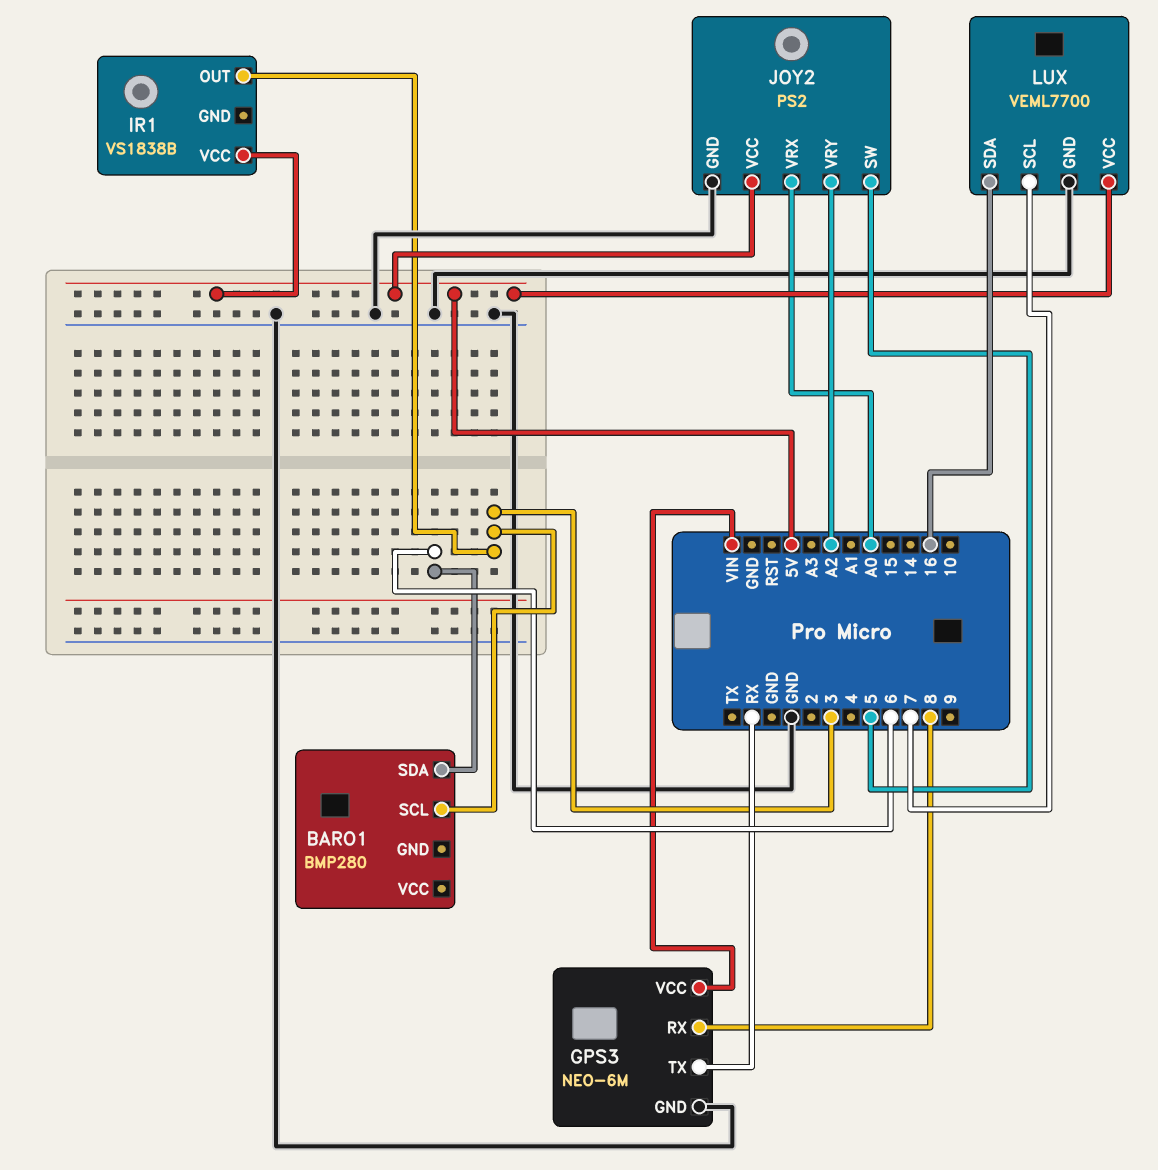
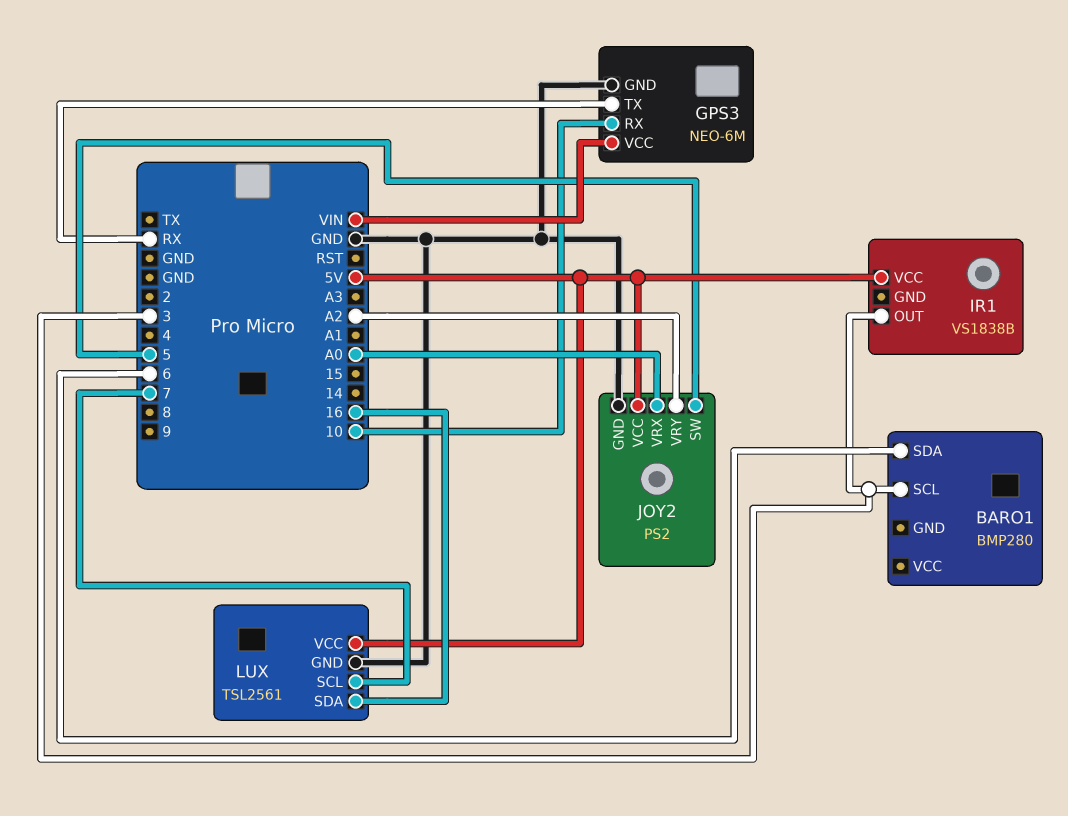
GPS3 pin RX: 8 -> 10
LUX: VEML7700 -> TSL2561

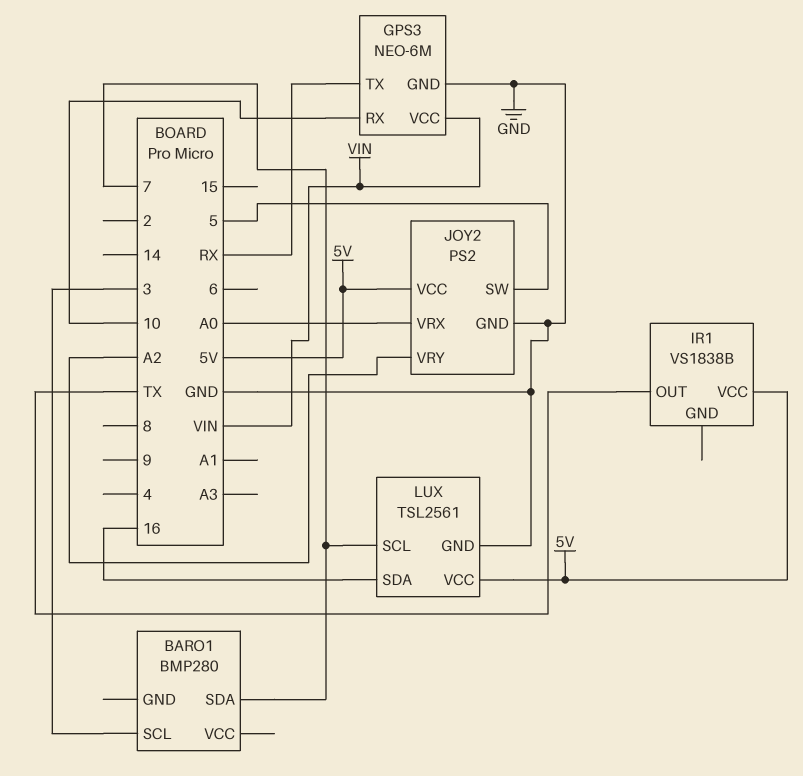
BARO1 pin SDA: 6 -> 7
IR1 pin OUT: 3 -> TX

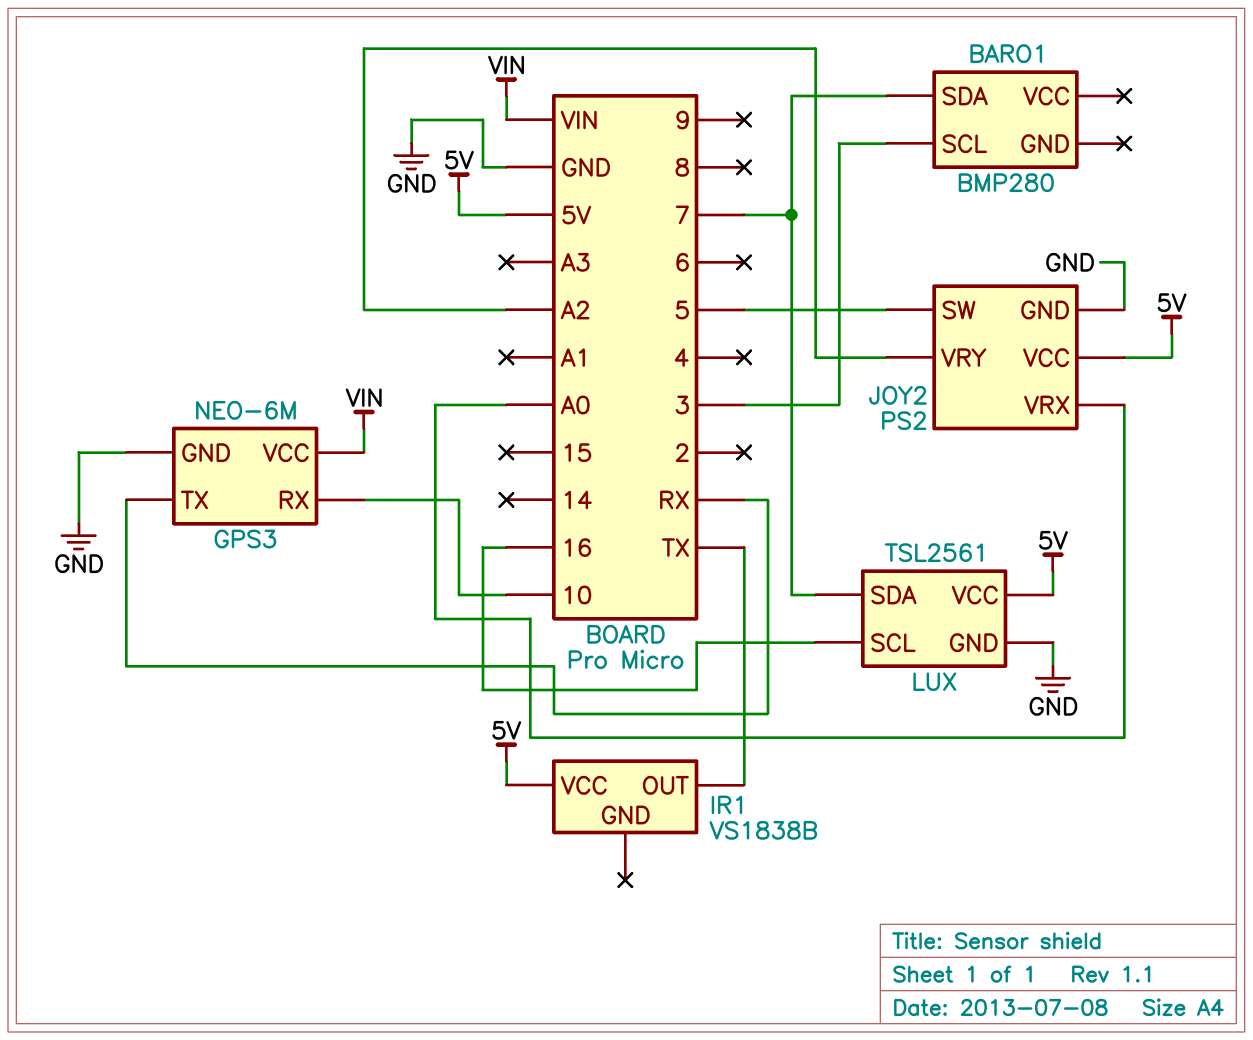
LUX pin SCL: 7 -> 16
LUX pin SDA: 16 -> 7

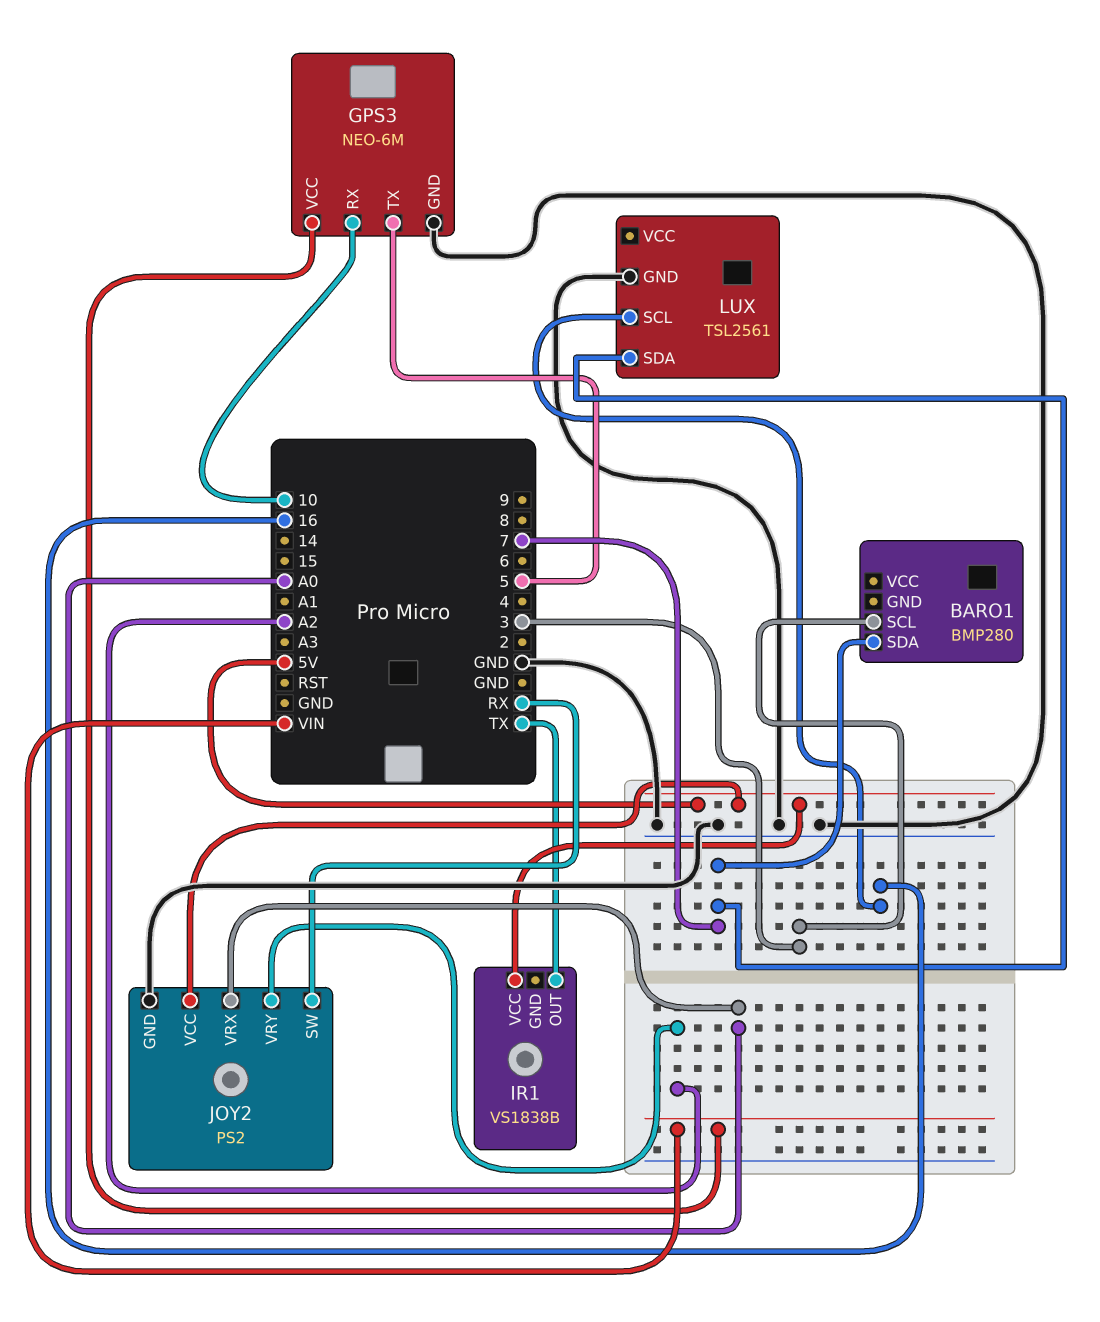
GPS3 pin TX: RX -> 5
JOY2 pin SW: 5 -> RX
LUX pin VCC: 5V -> none

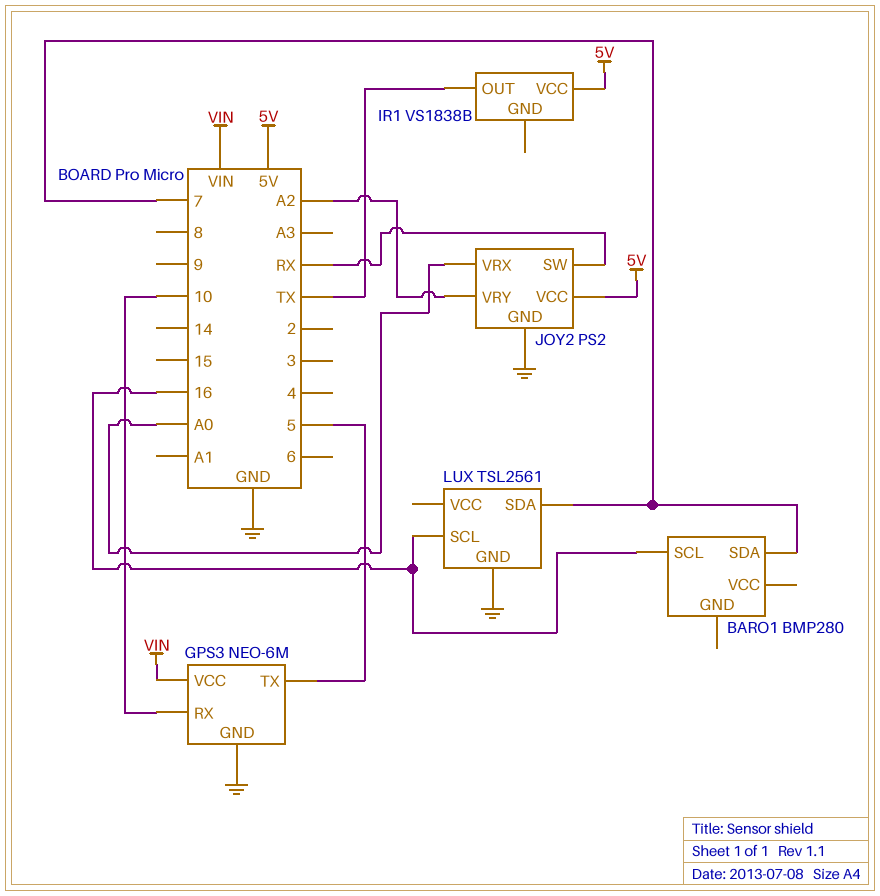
BARO1 pin SCL: 3 -> 16

